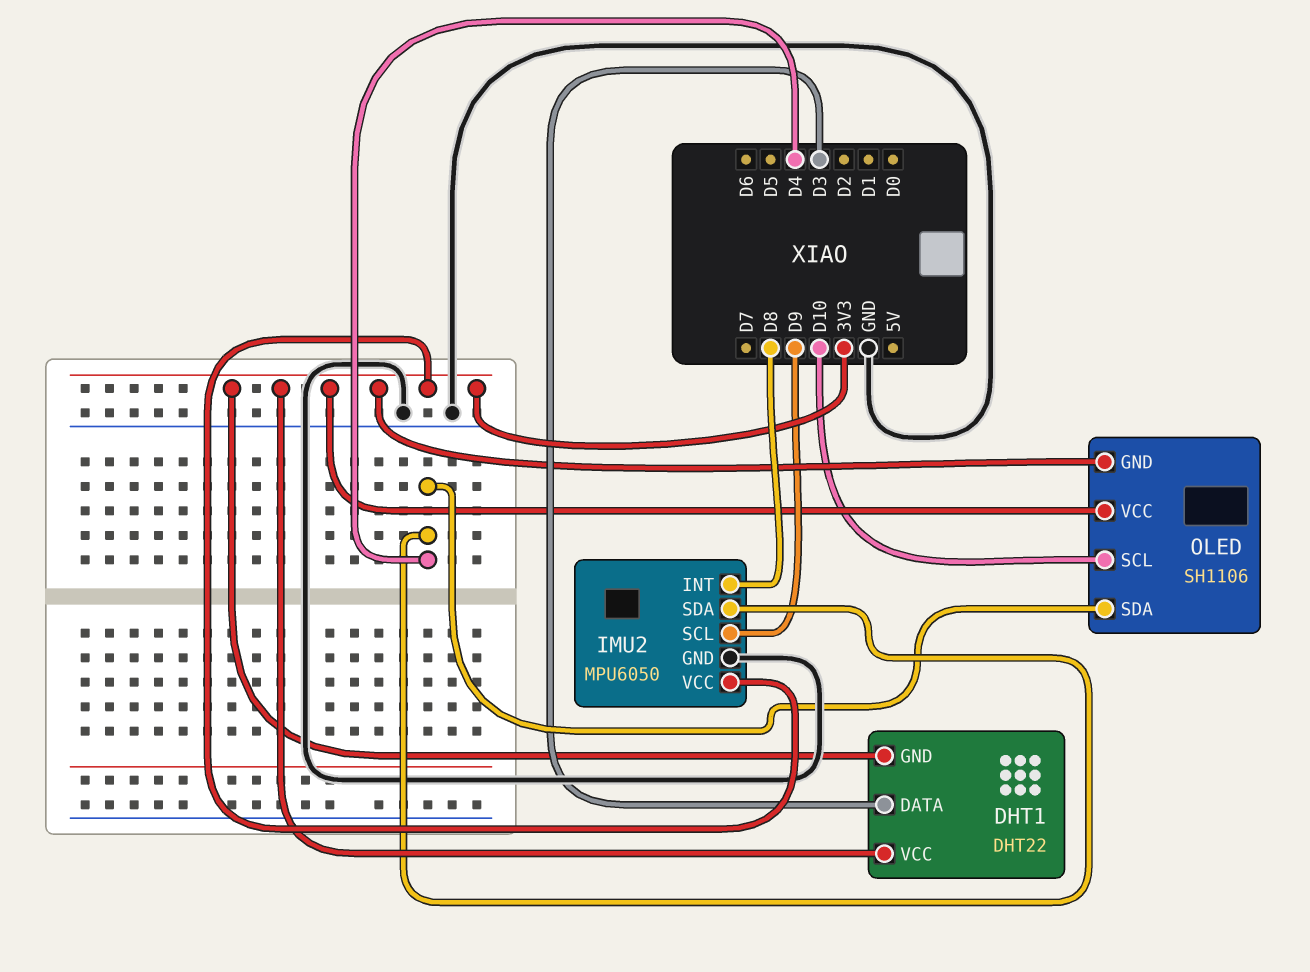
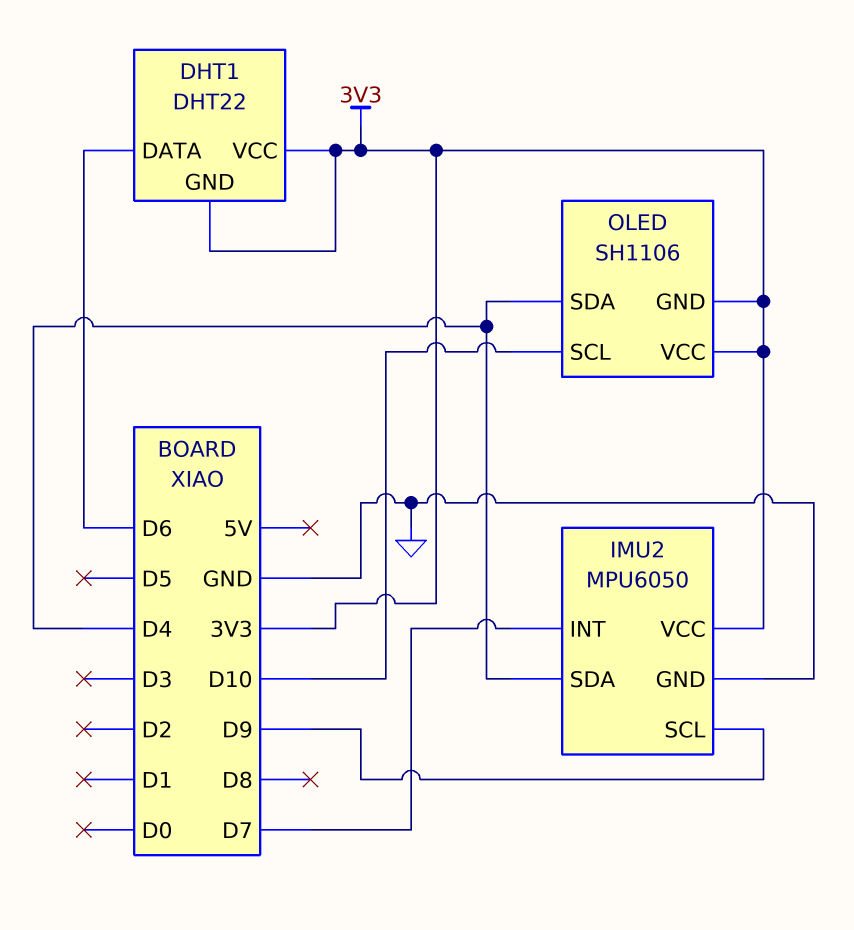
DHT1 pin DATA: D3 -> D6
IMU2 pin INT: D8 -> D7

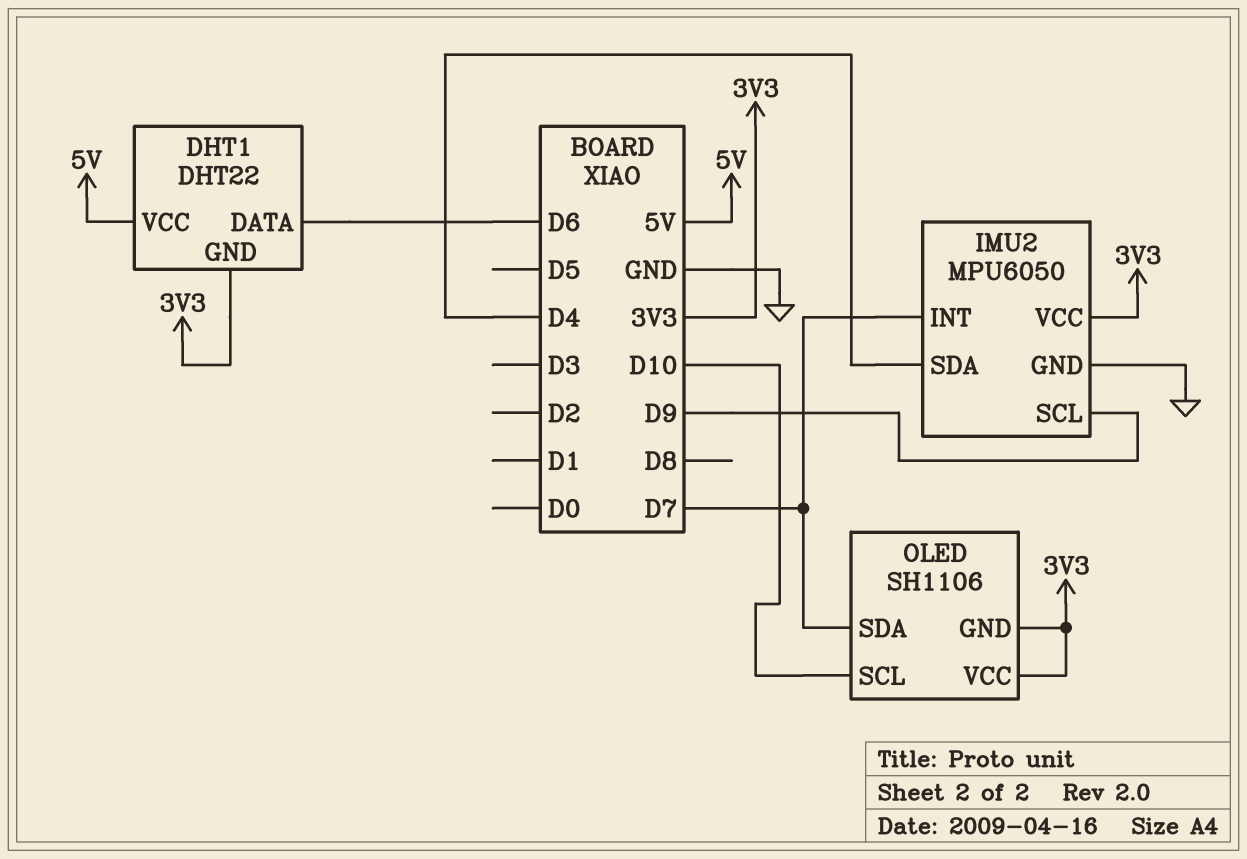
DHT1 pin VCC: 3V3 -> 5V
OLED pin SDA: D4 -> D7

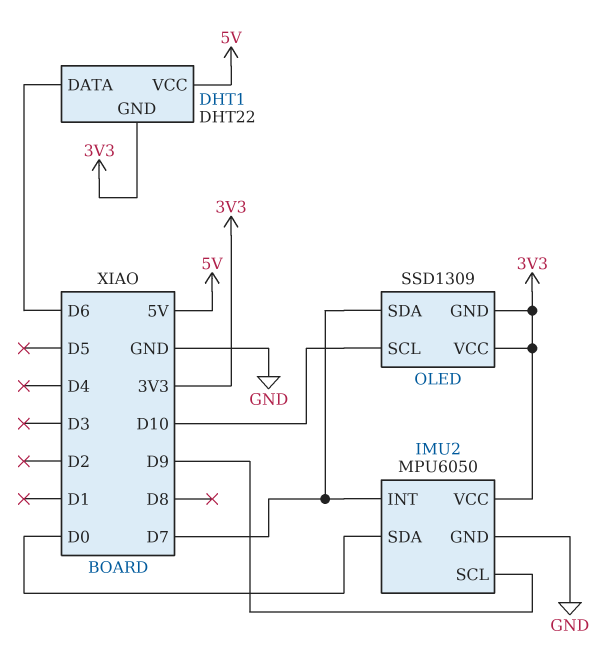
IMU2 pin SDA: D4 -> D0
OLED: SH1106 -> SSD1309

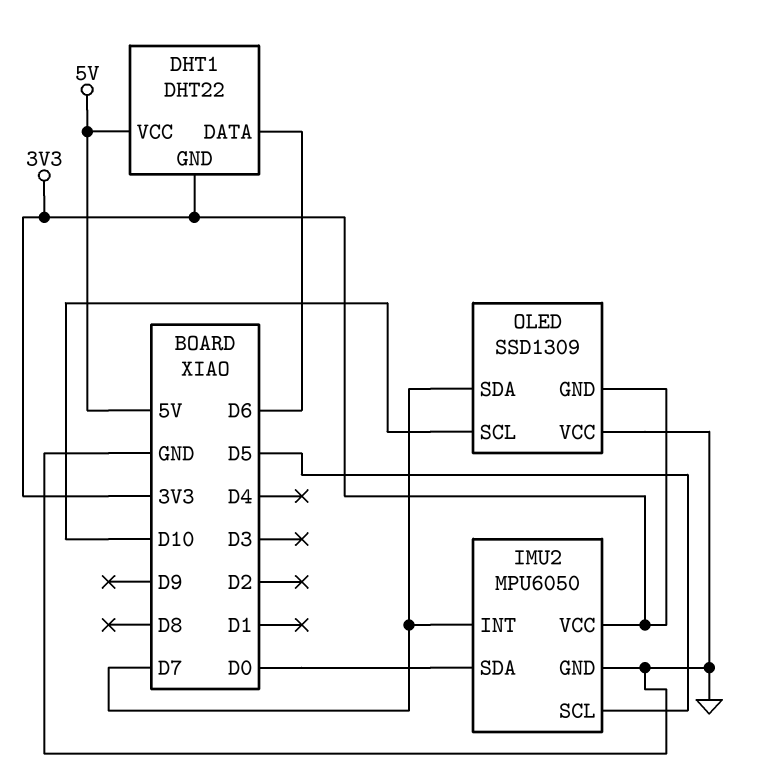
IMU2 pin SCL: D9 -> D5
OLED pin VCC: 3V3 -> GND

